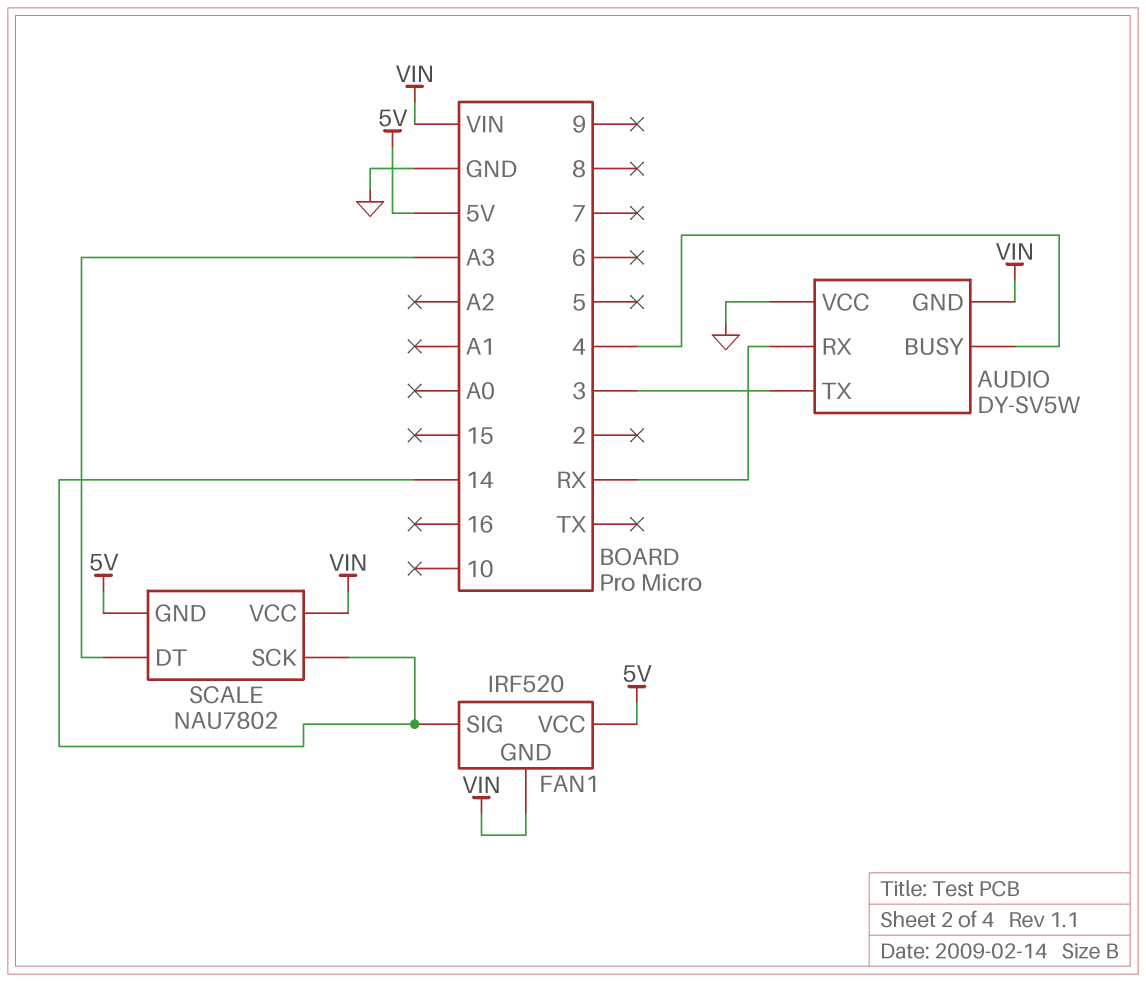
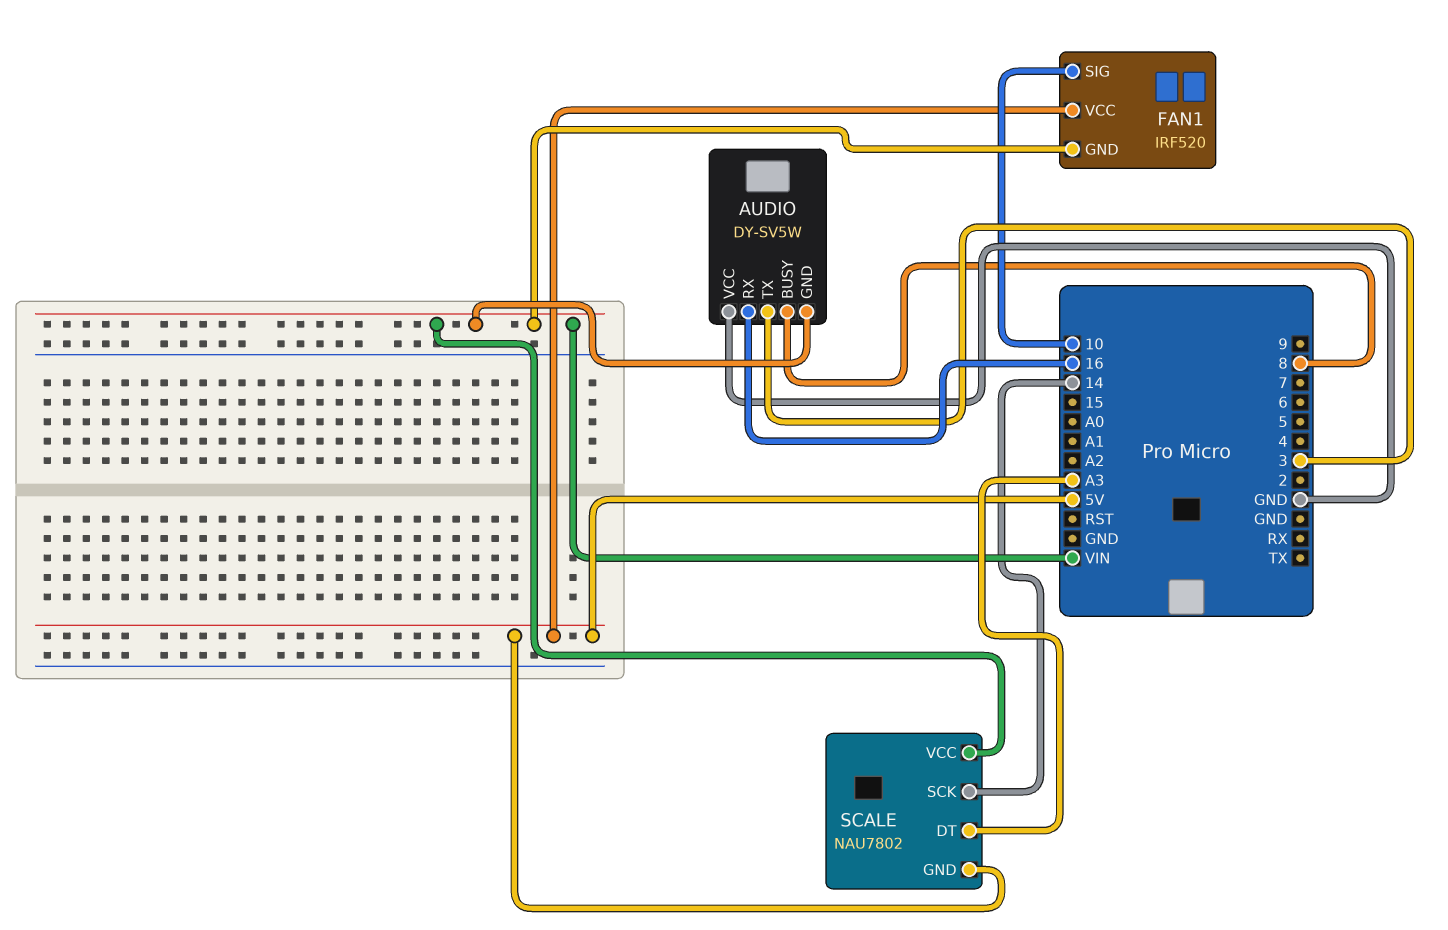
AUDIO pin BUSY: 4 -> 8
AUDIO pin RX: RX -> 16
FAN1 pin SIG: 14 -> 10

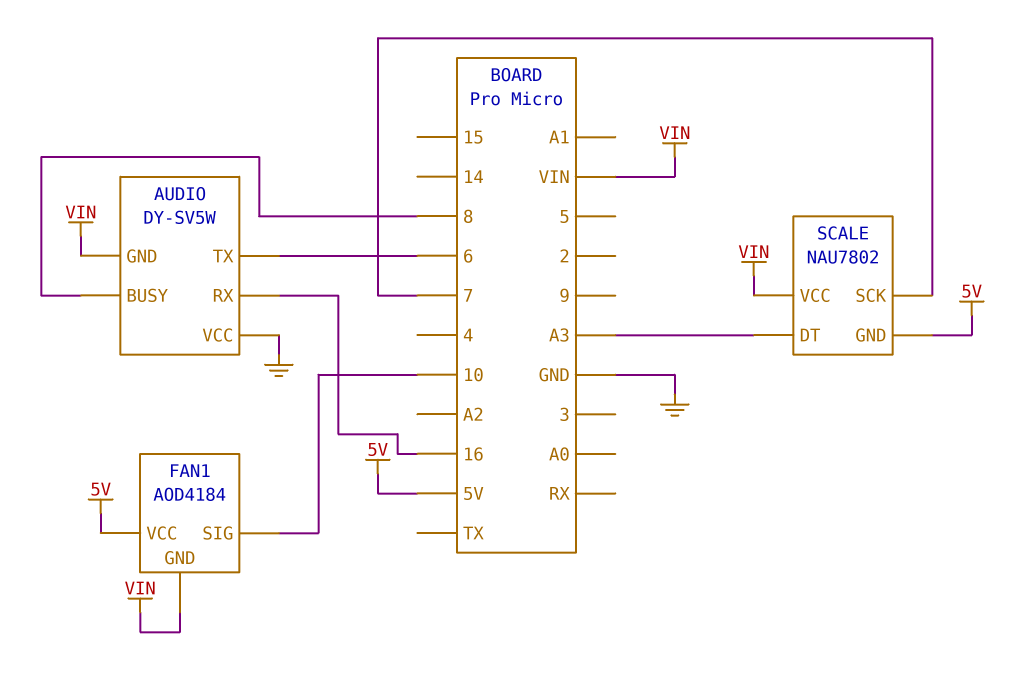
AUDIO pin TX: 3 -> 6
FAN1: IRF520 -> AOD4184
SCALE pin SCK: 14 -> 7

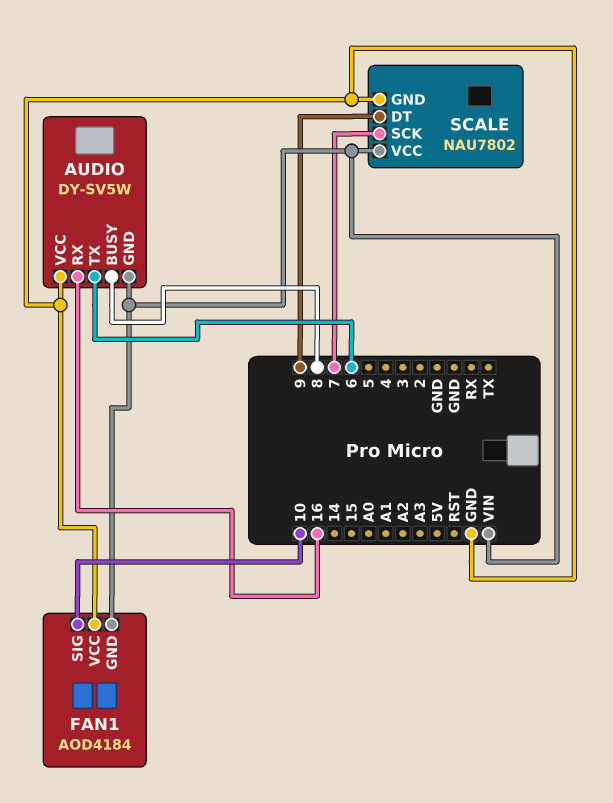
FAN1 pin VCC: 5V -> GND
SCALE pin DT: A3 -> 9
SCALE pin GND: 5V -> GND

